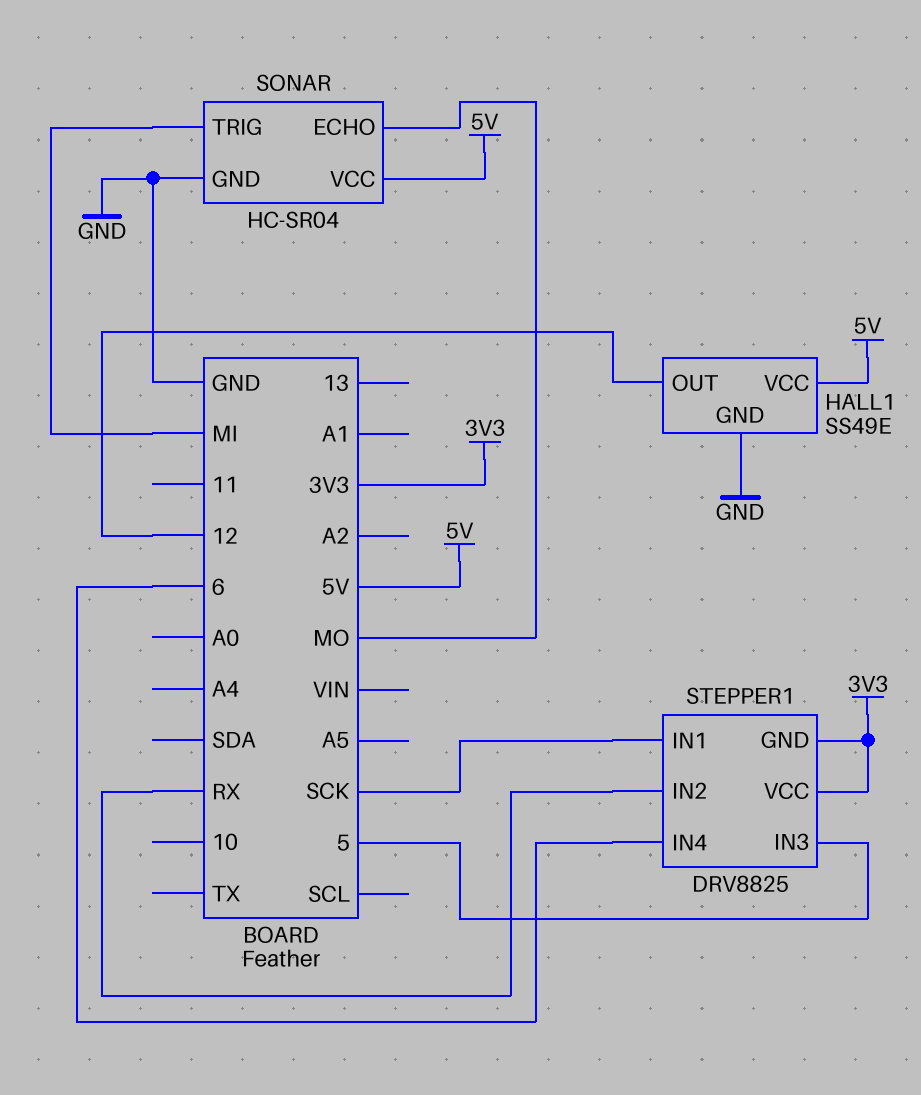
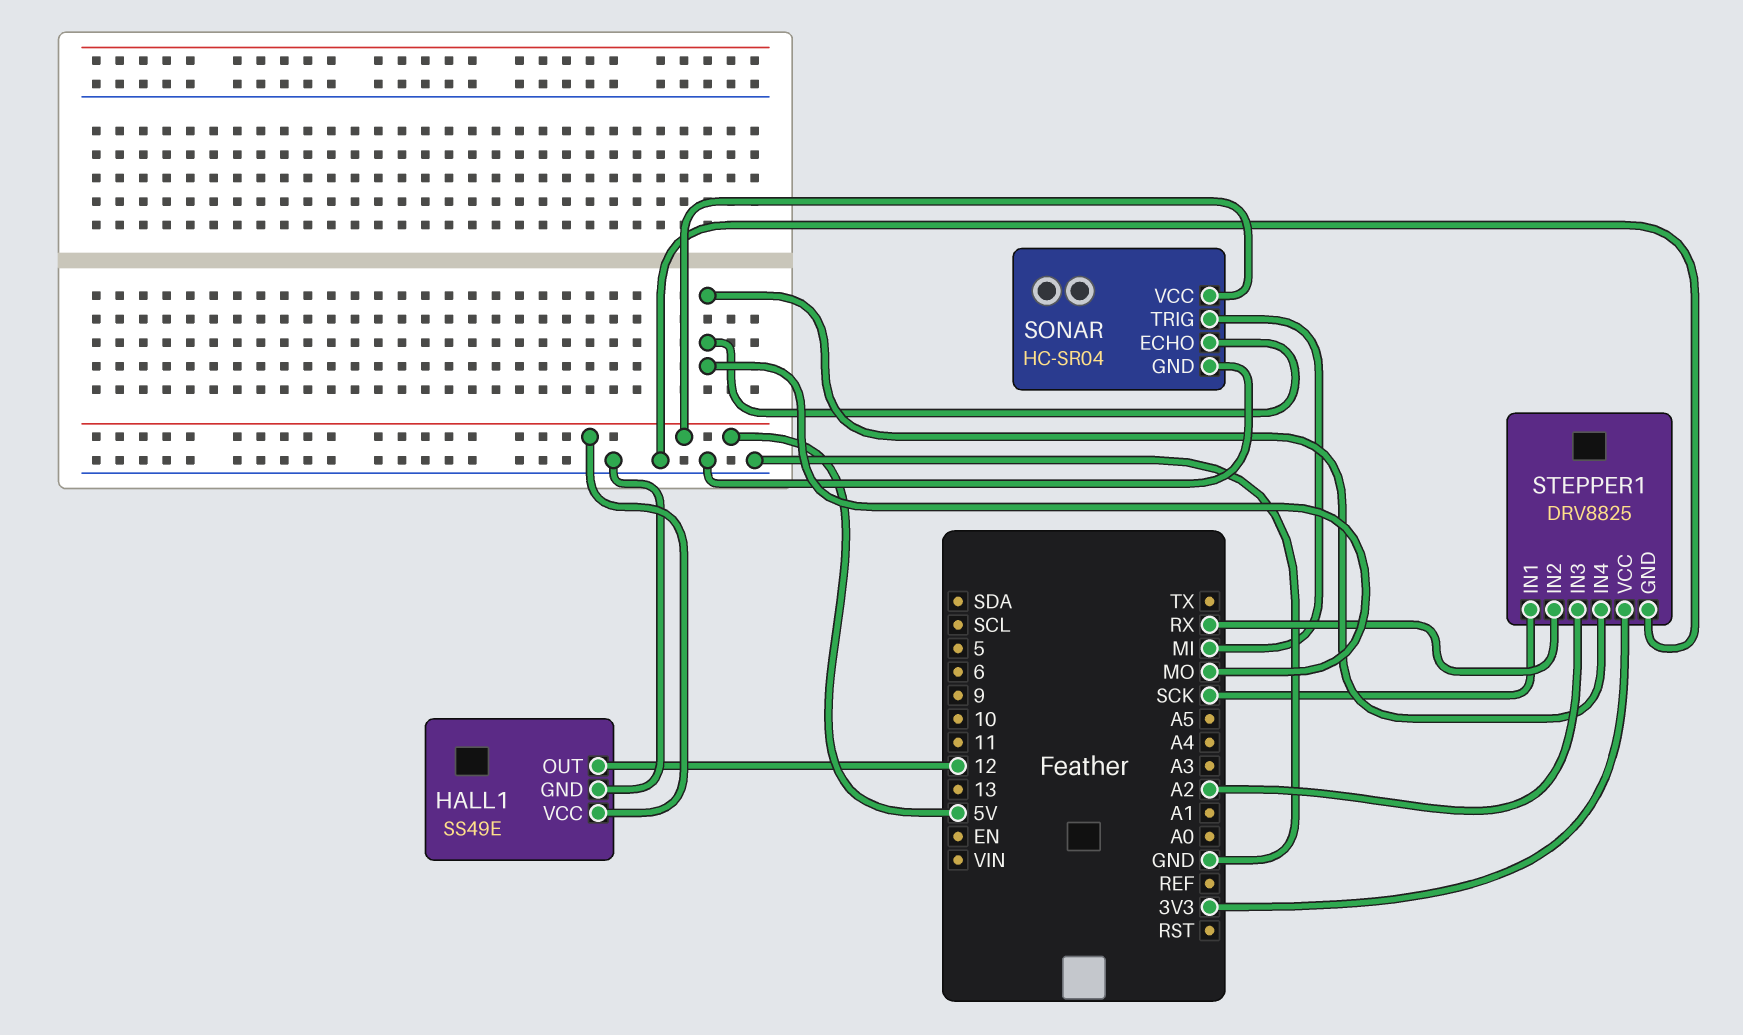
STEPPER1 pin GND: 3V3 -> GND
STEPPER1 pin IN3: 5 -> A2
STEPPER1 pin IN4: 6 -> MO

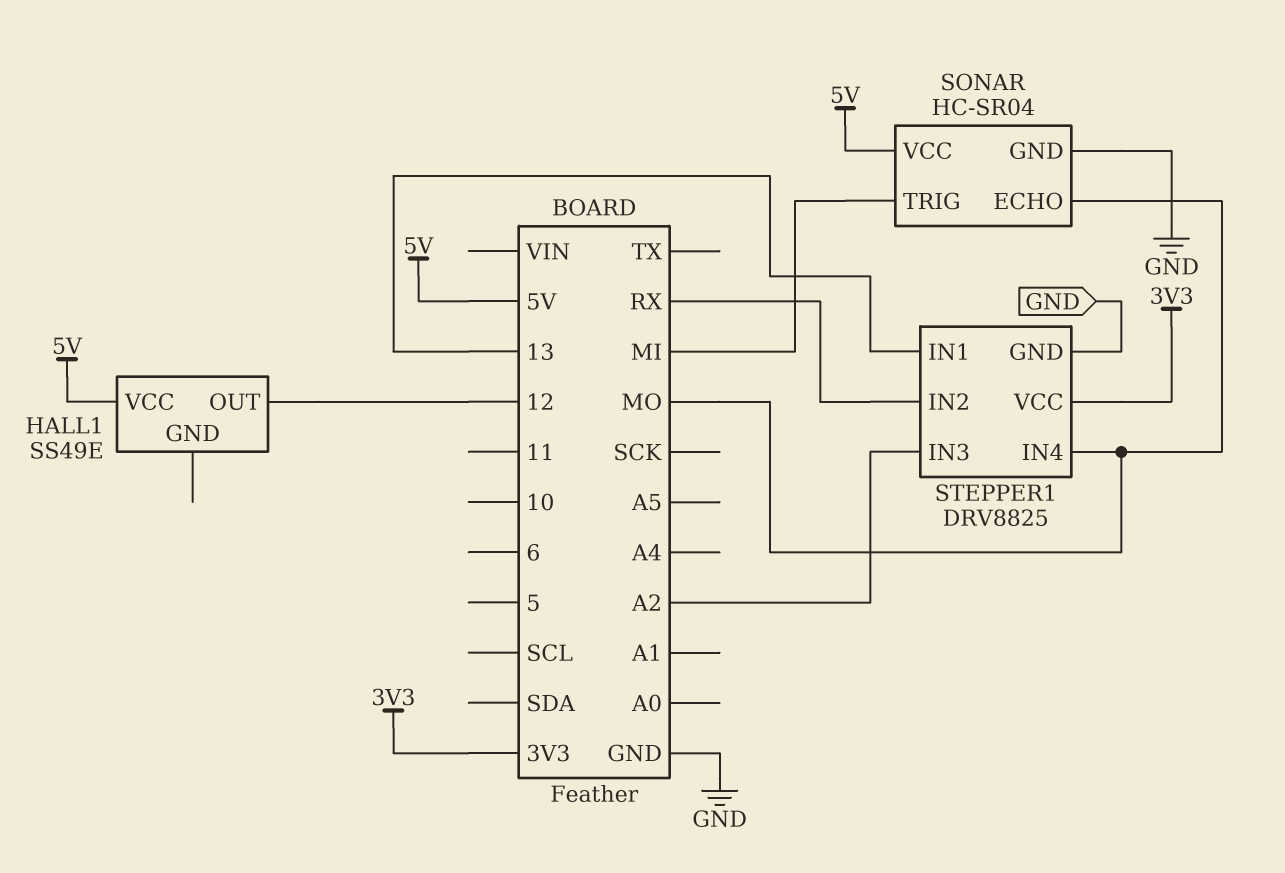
HALL1 pin GND: GND -> none
STEPPER1 pin IN1: SCK -> 13

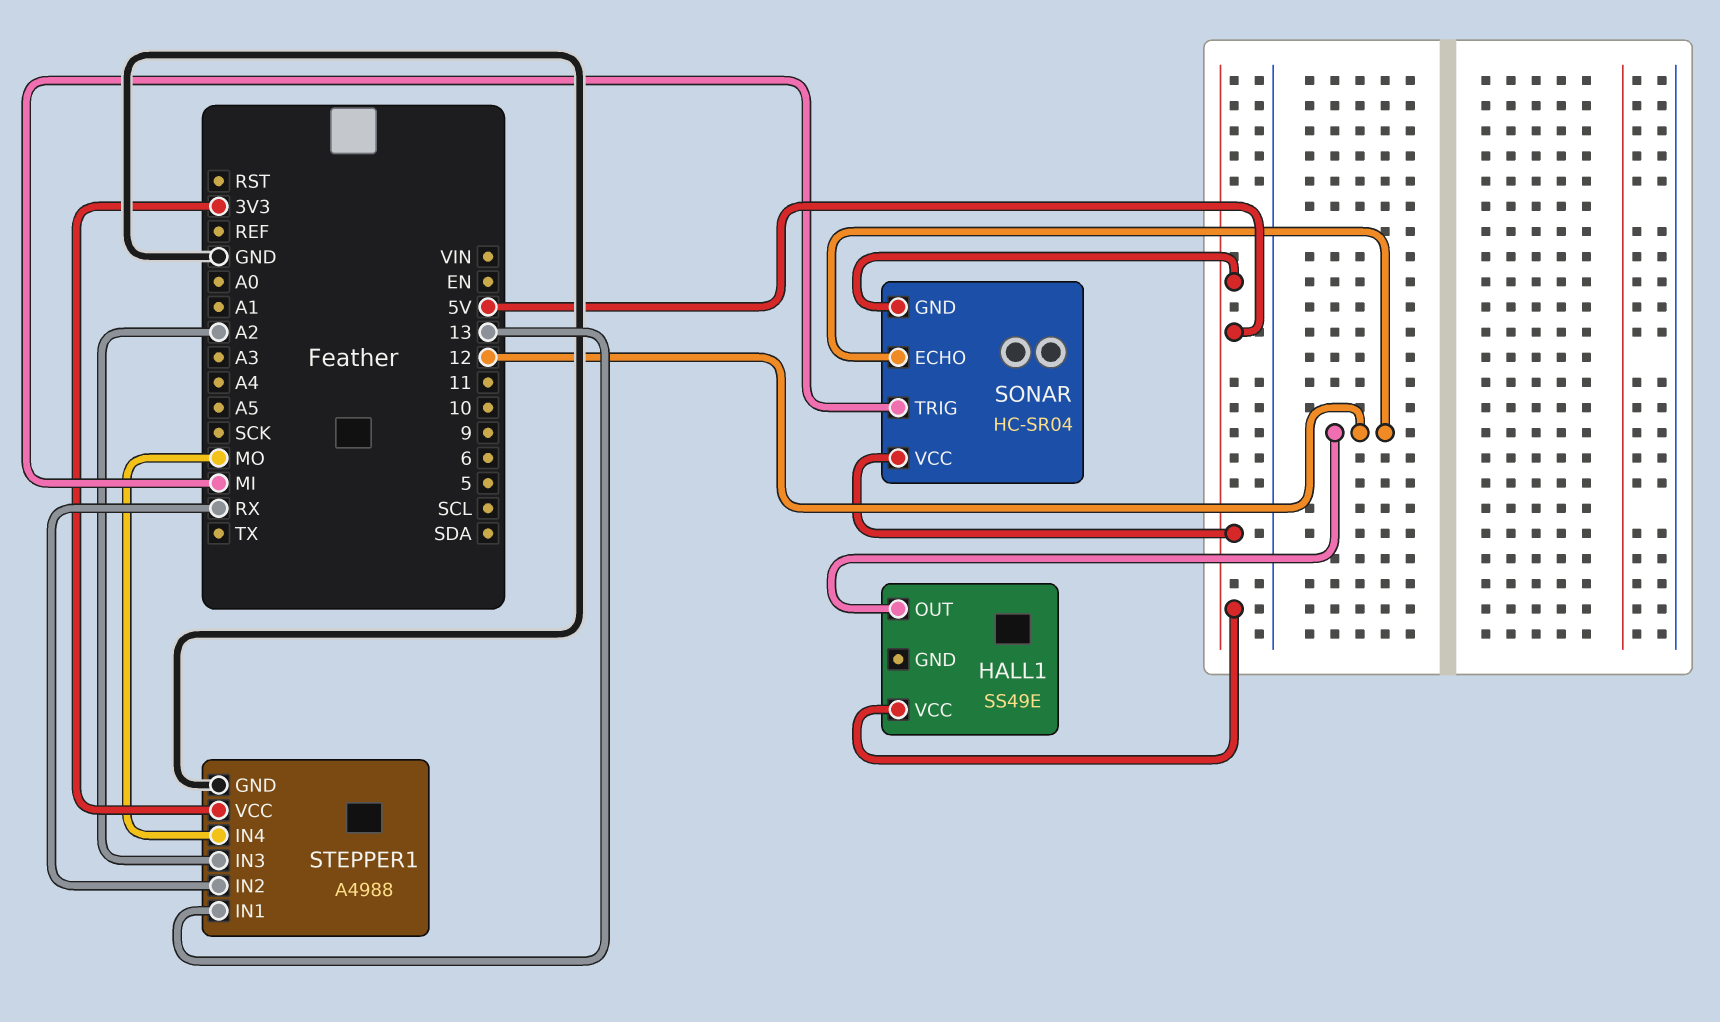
SONAR pin ECHO: MO -> 12
SONAR pin GND: GND -> 5V
STEPPER1: DRV8825 -> A4988

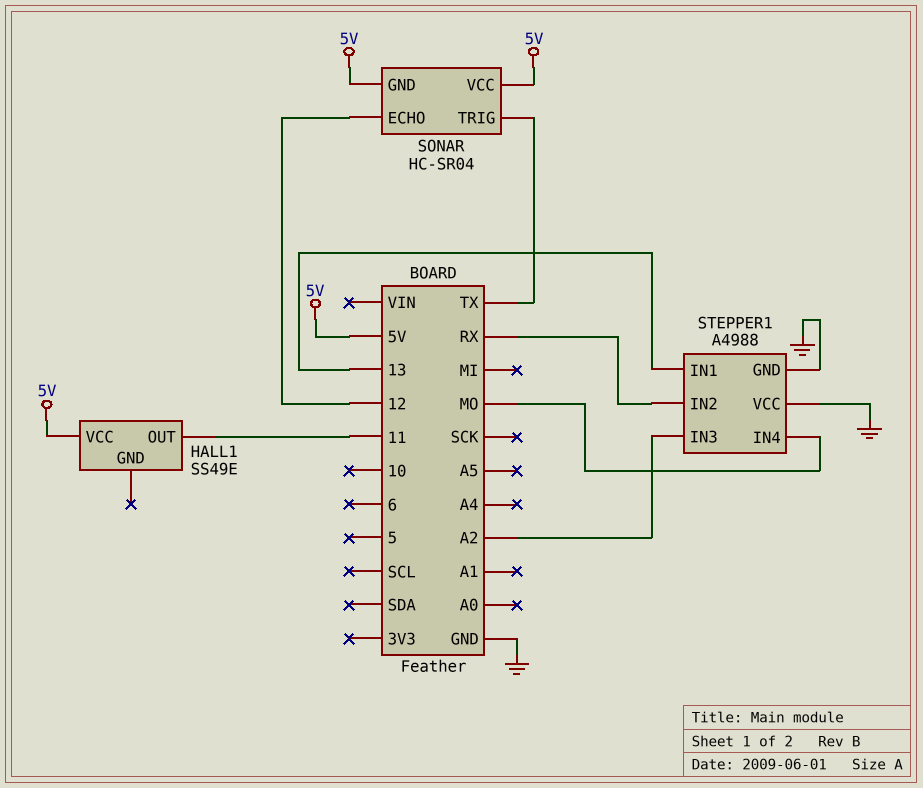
HALL1 pin OUT: 12 -> 11
SONAR pin TRIG: MI -> TX
STEPPER1 pin VCC: 3V3 -> GND

